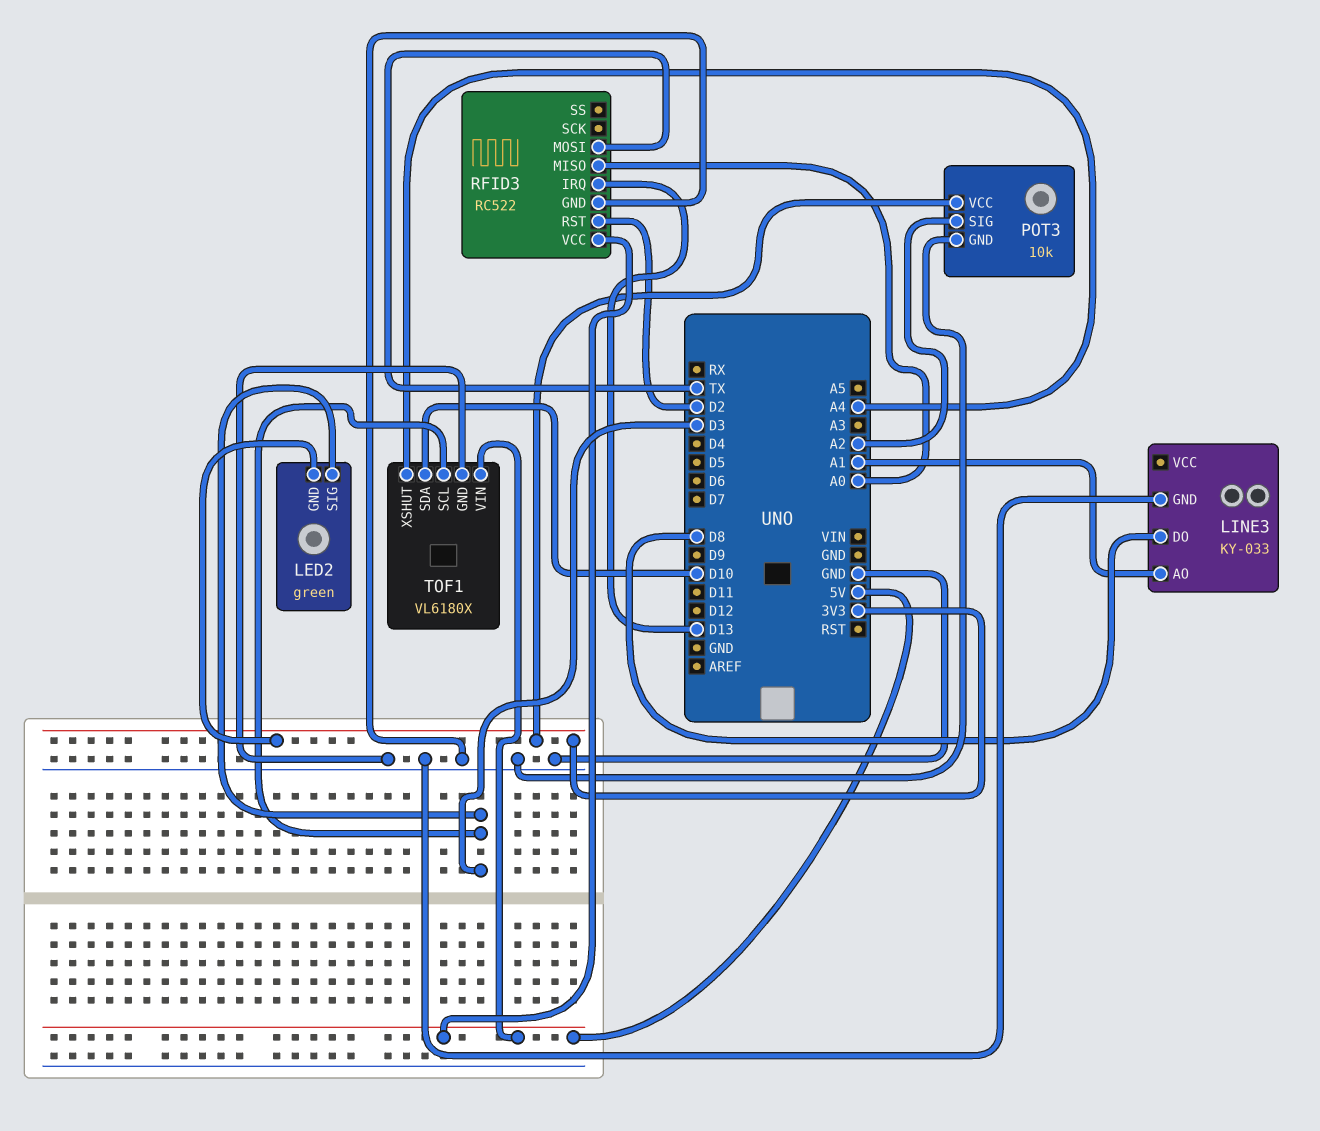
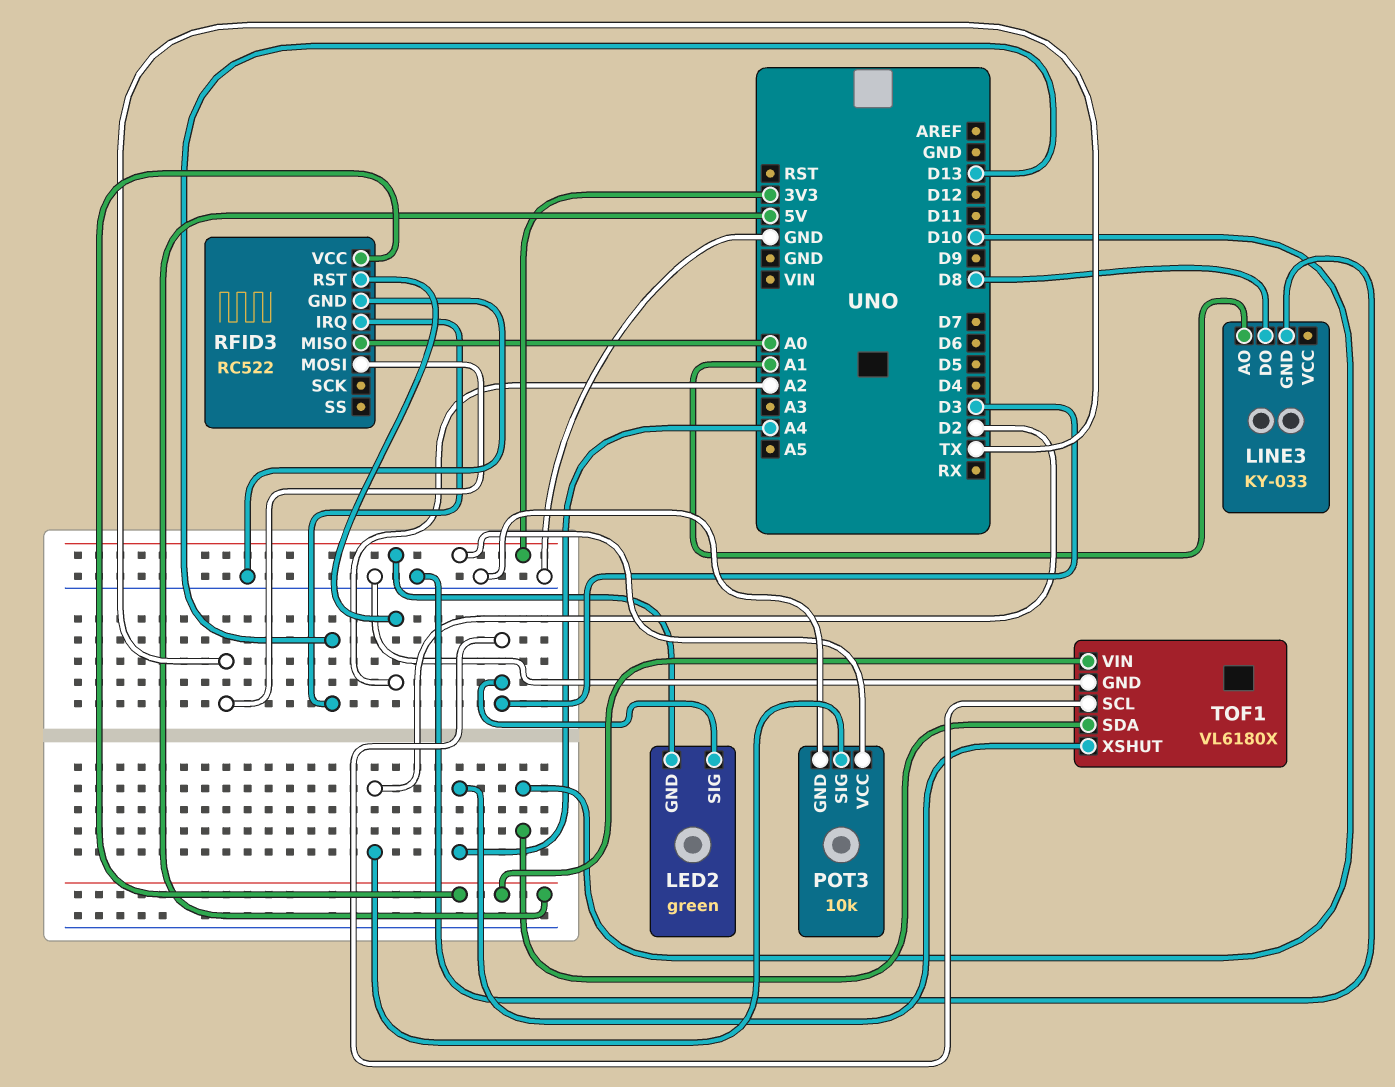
POT3 pin SIG: A2 -> D2
RFID3 pin RST: D2 -> A2

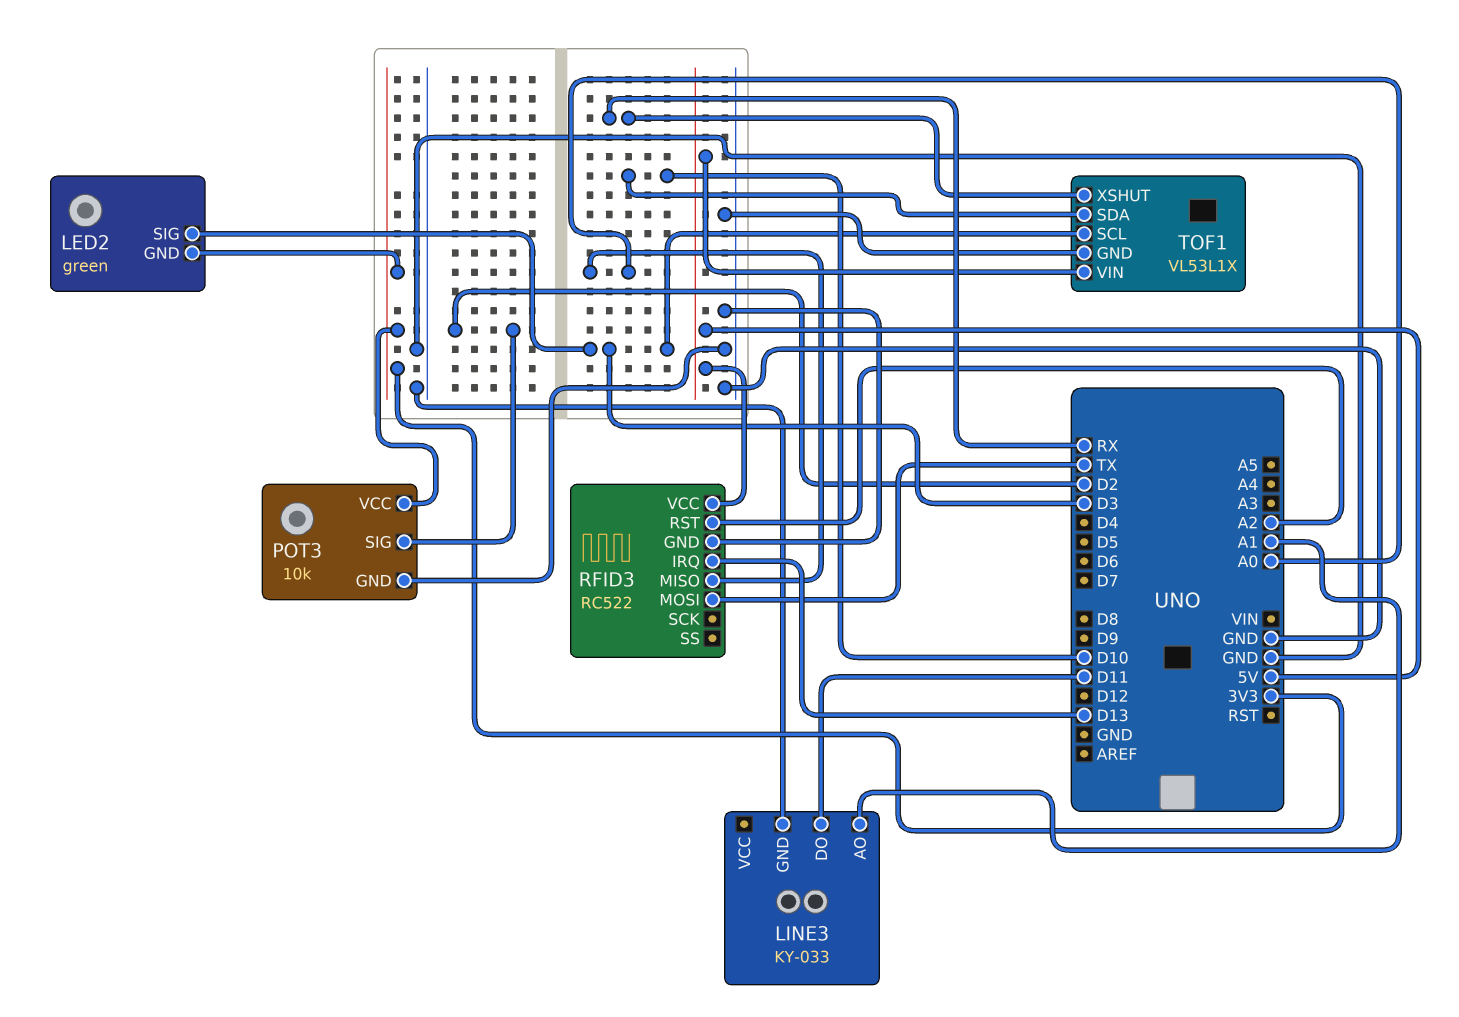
LINE3 pin DO: D8 -> D11
TOF1: VL6180X -> VL53L1X
TOF1 pin XSHUT: A4 -> RX

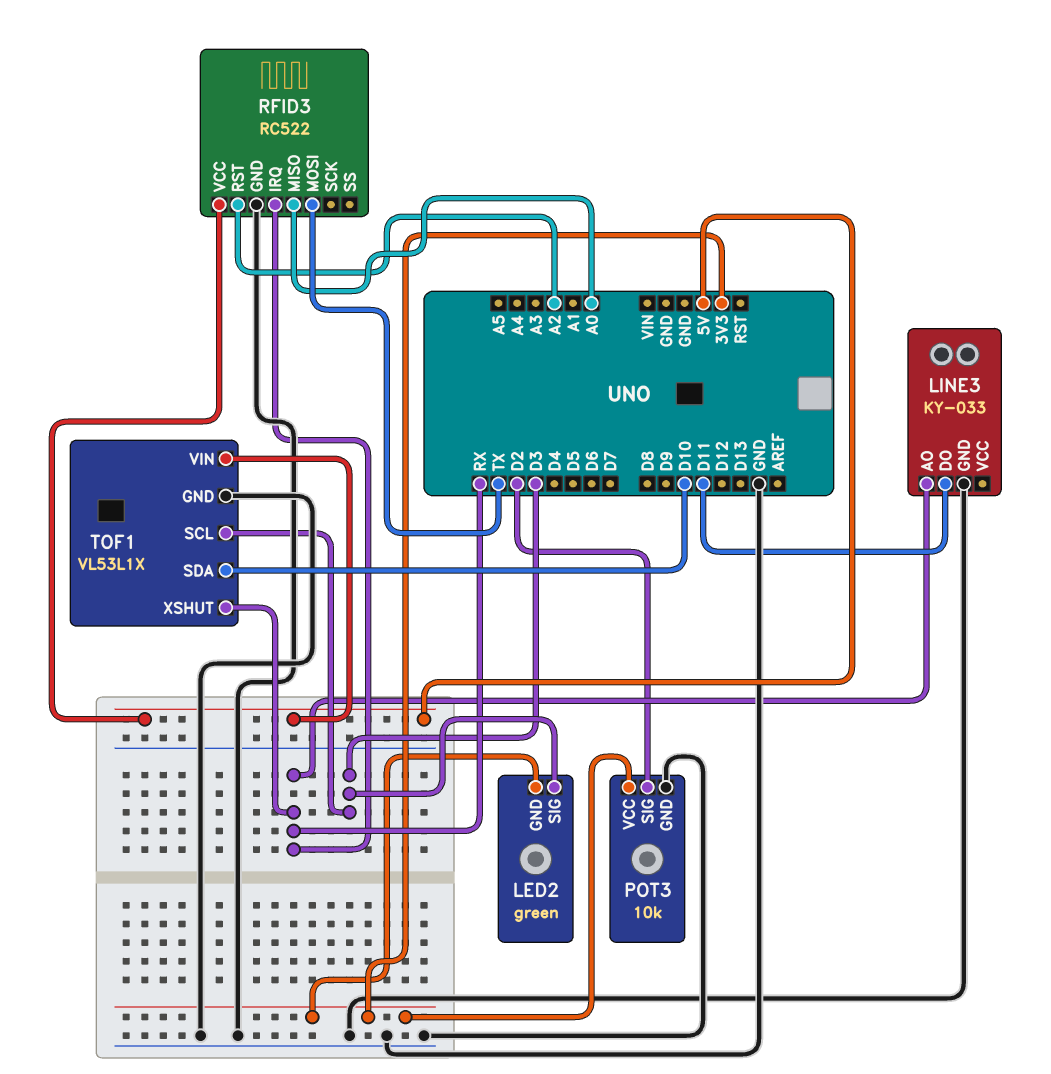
LINE3 pin AO: A1 -> RX
RFID3 pin IRQ: D13 -> RX

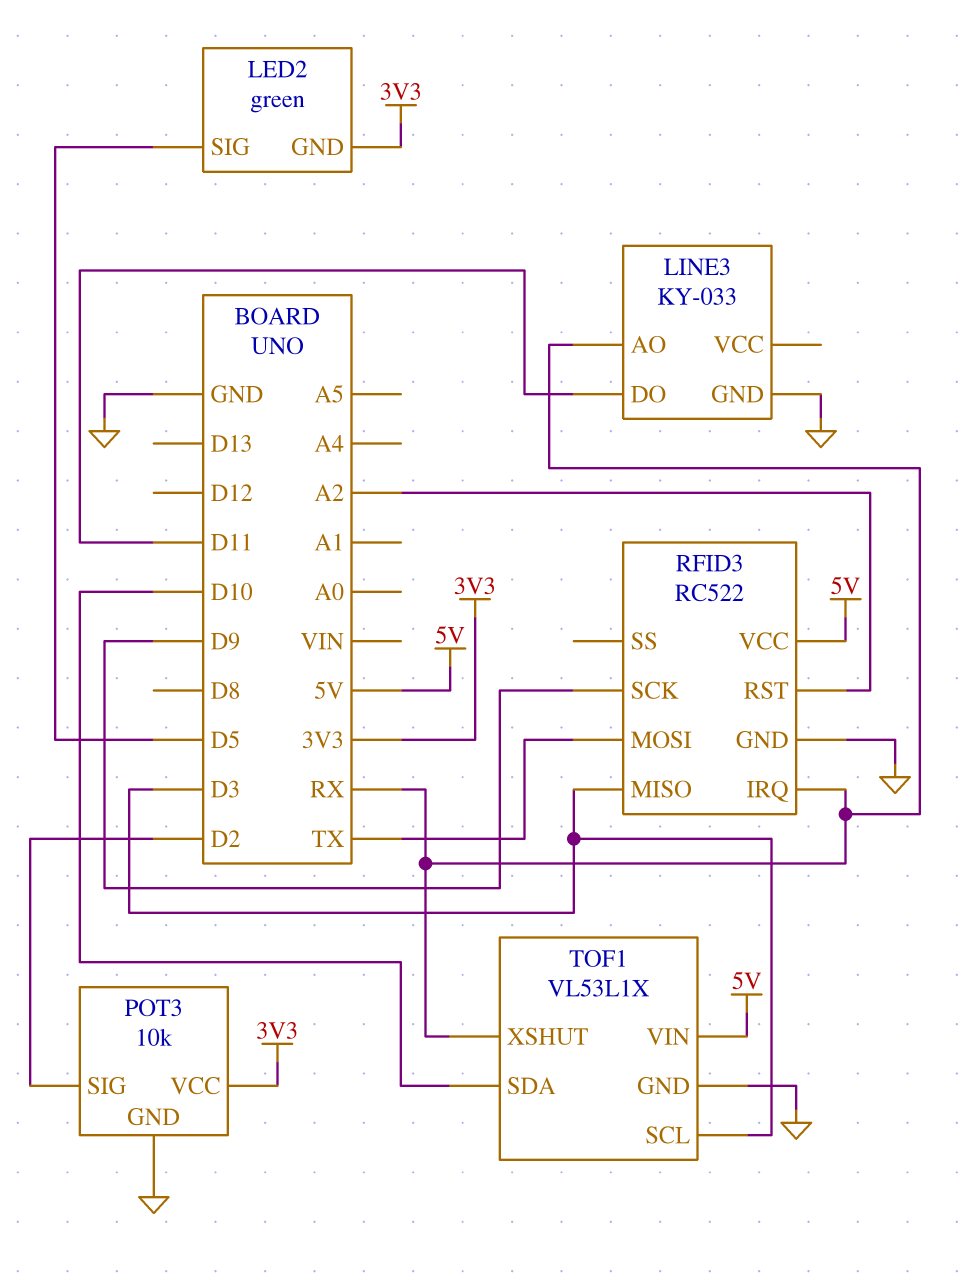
LED2 pin SIG: D3 -> D5
RFID3 pin MISO: A0 -> D3
RFID3 pin SCK: none -> D9

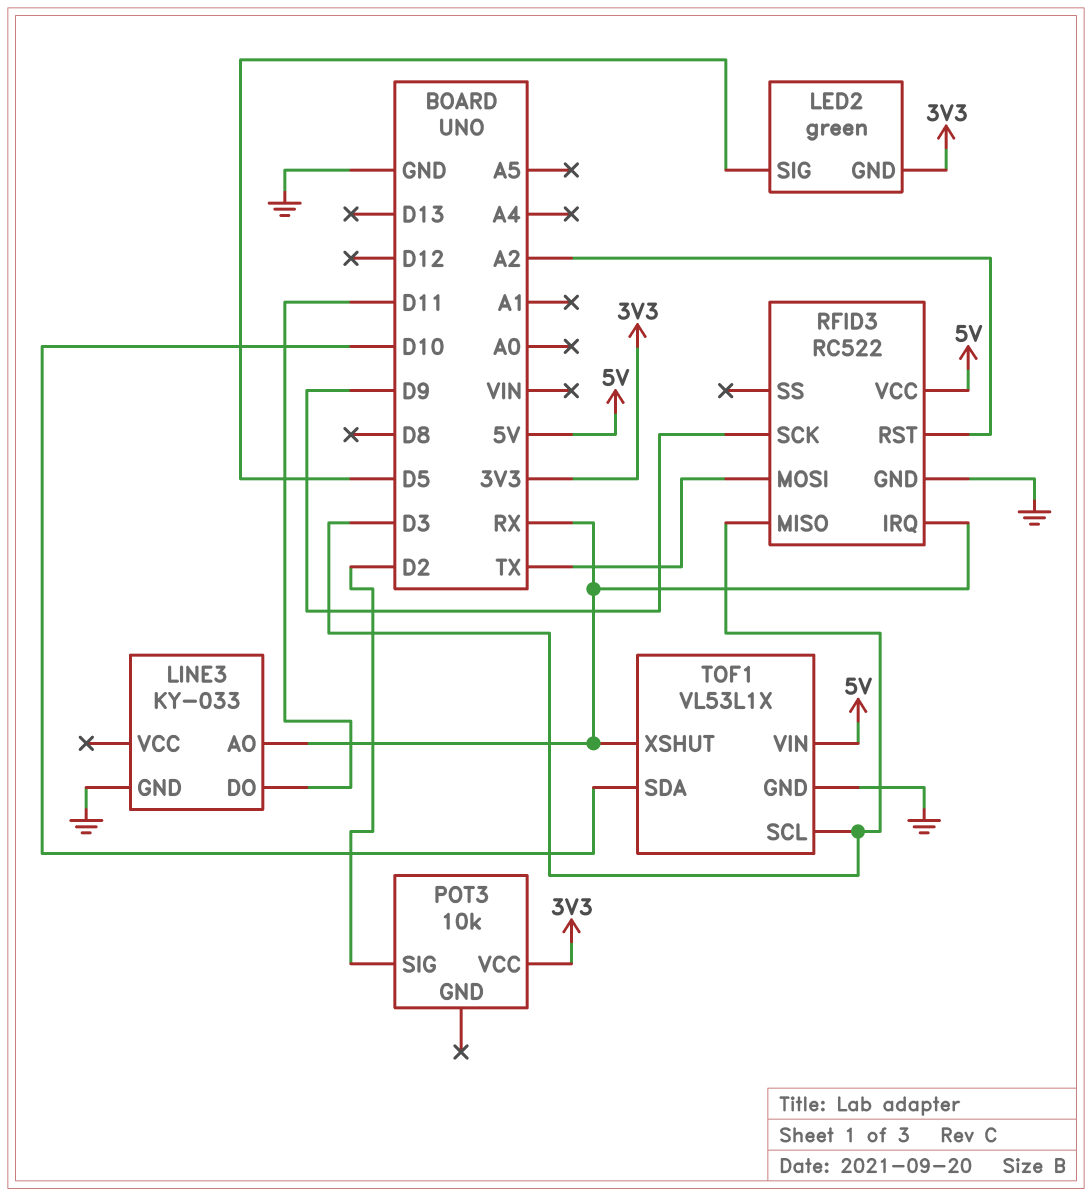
POT3 pin GND: GND -> none

